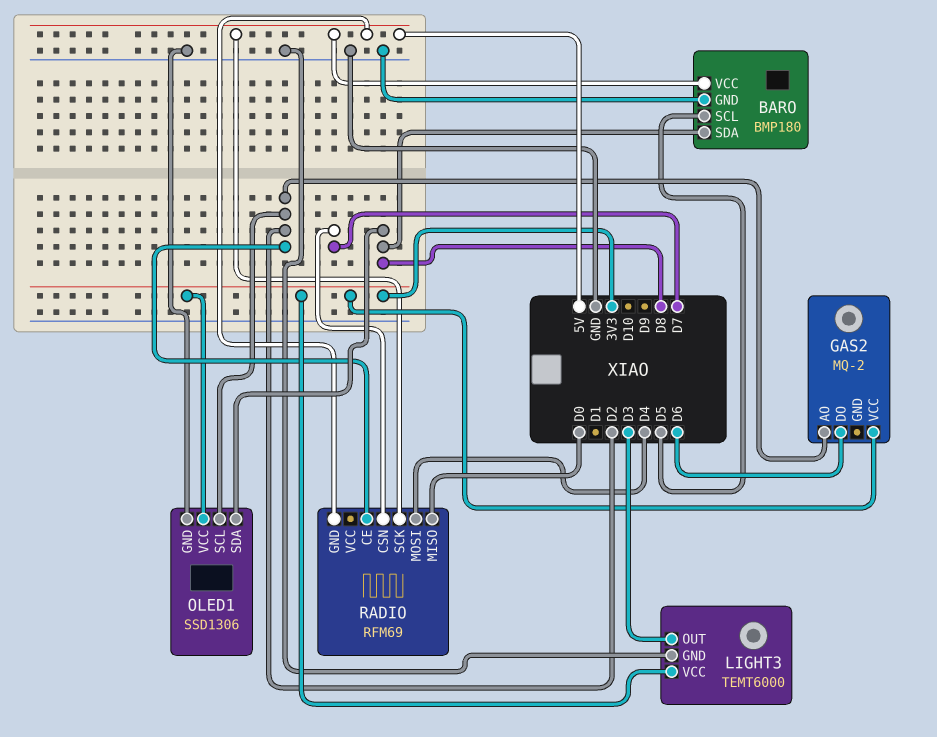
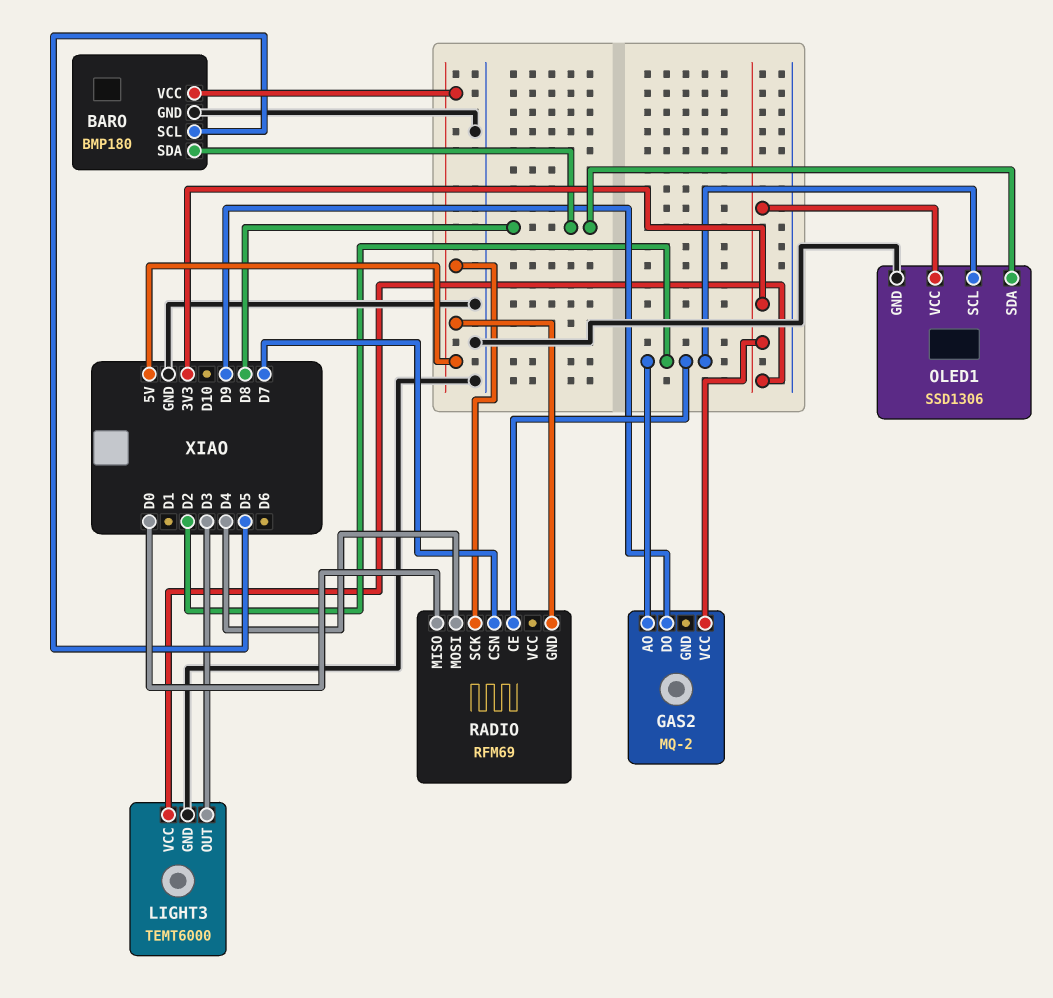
GAS2 pin DO: D6 -> D9

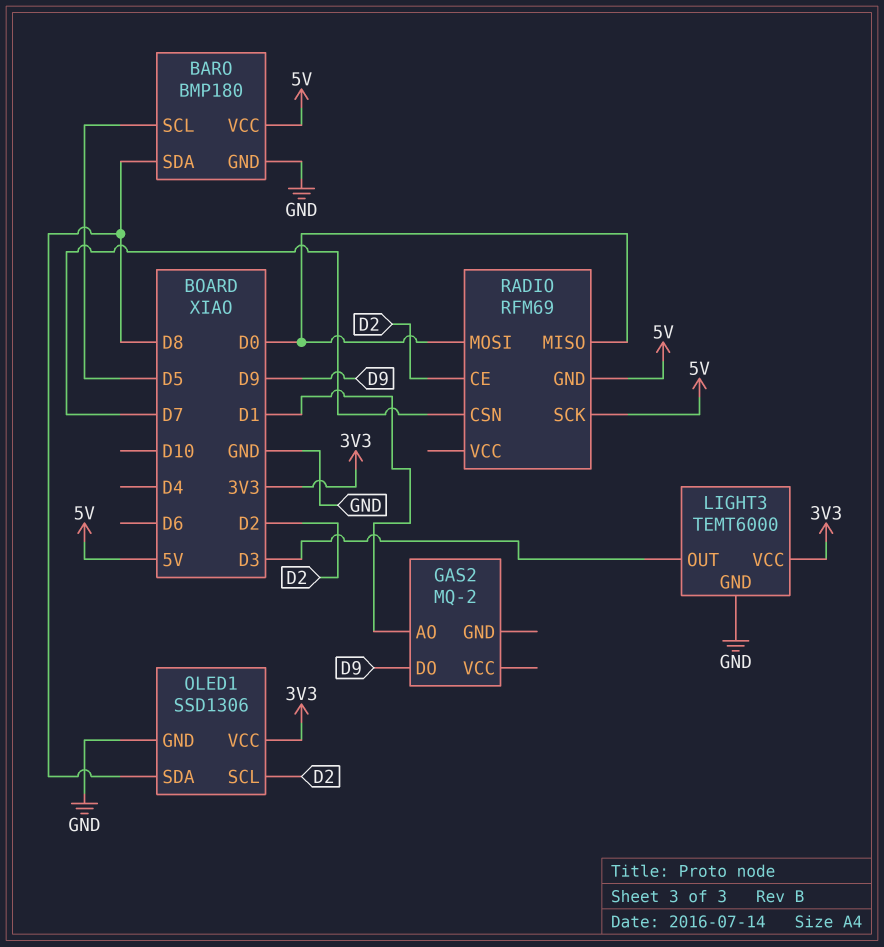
GAS2 pin AO: D2 -> D1
GAS2 pin VCC: 3V3 -> none
RADIO pin MOSI: D4 -> D0

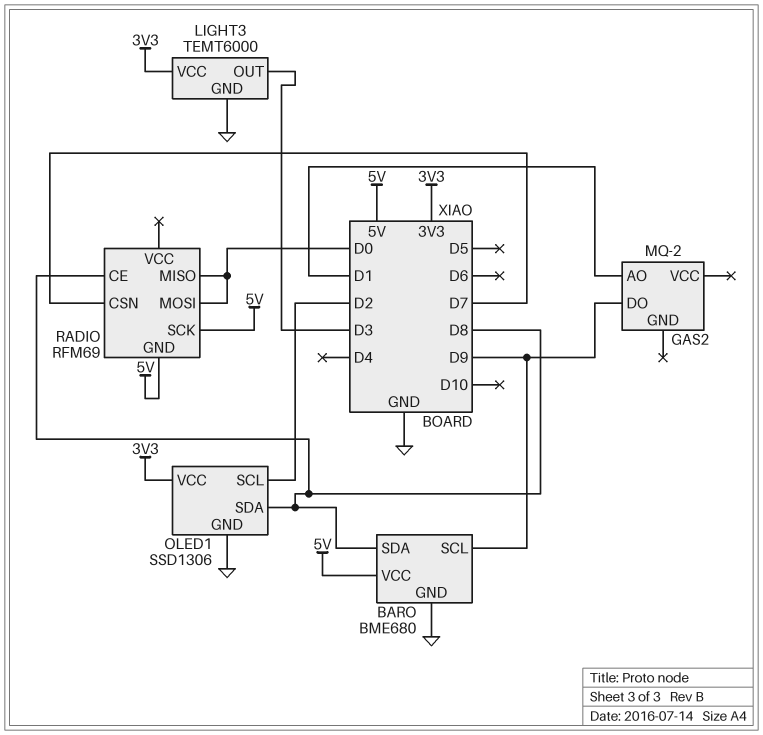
BARO: BMP180 -> BME680
BARO pin SCL: D5 -> D9
RADIO pin CE: D2 -> D8

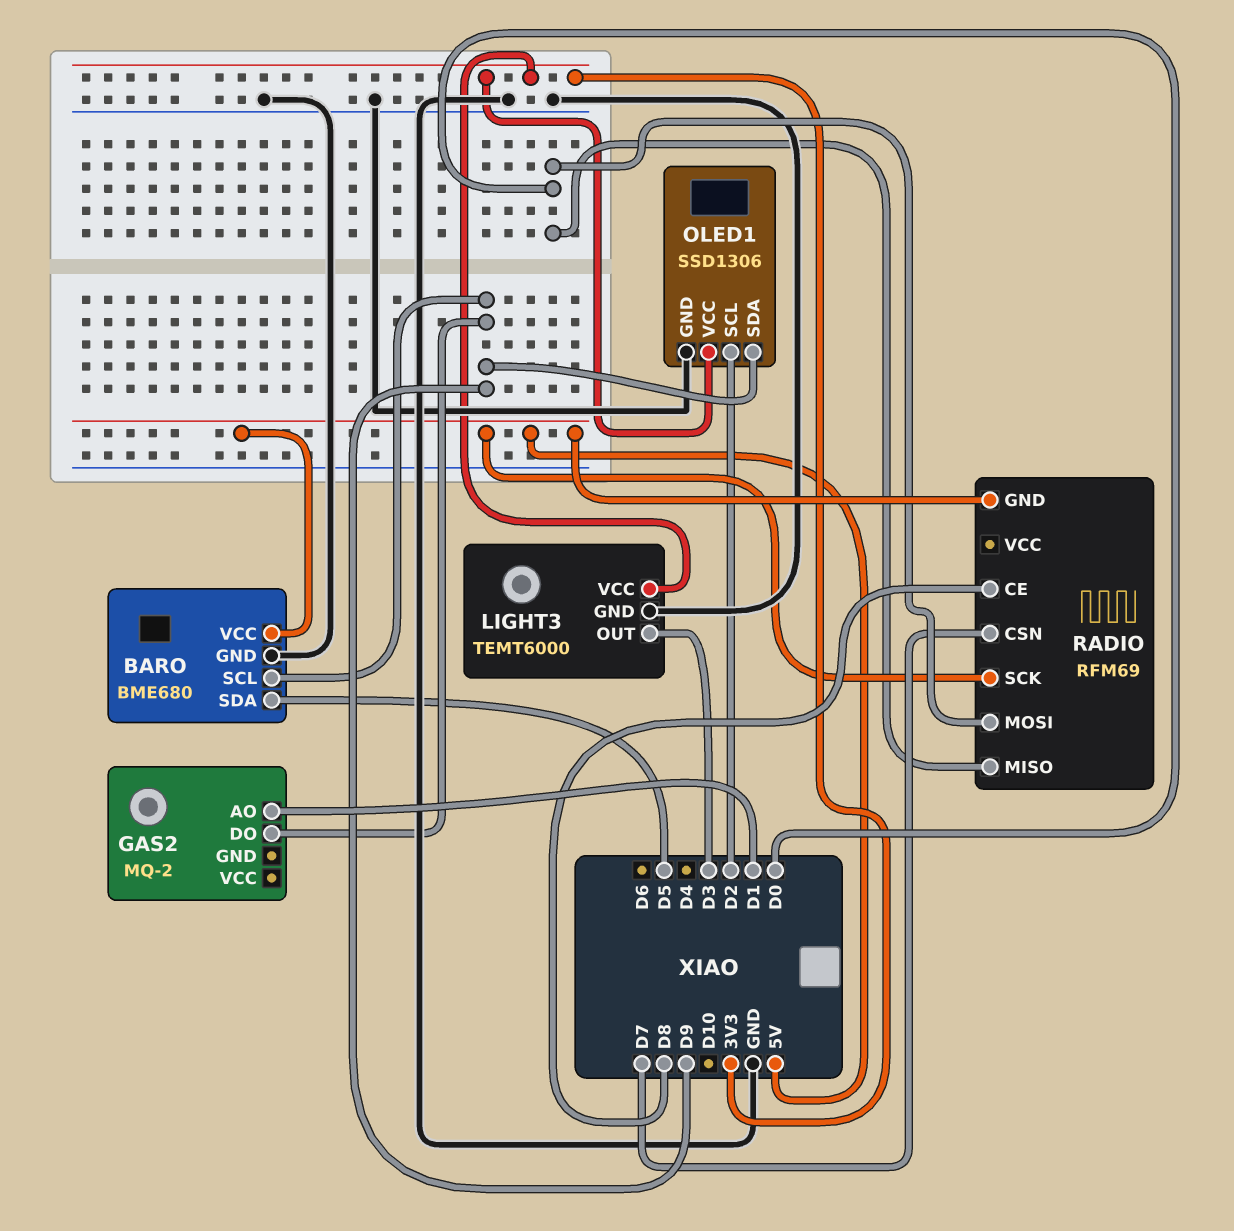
BARO pin SDA: D8 -> D5
OLED1 pin SDA: D8 -> D9

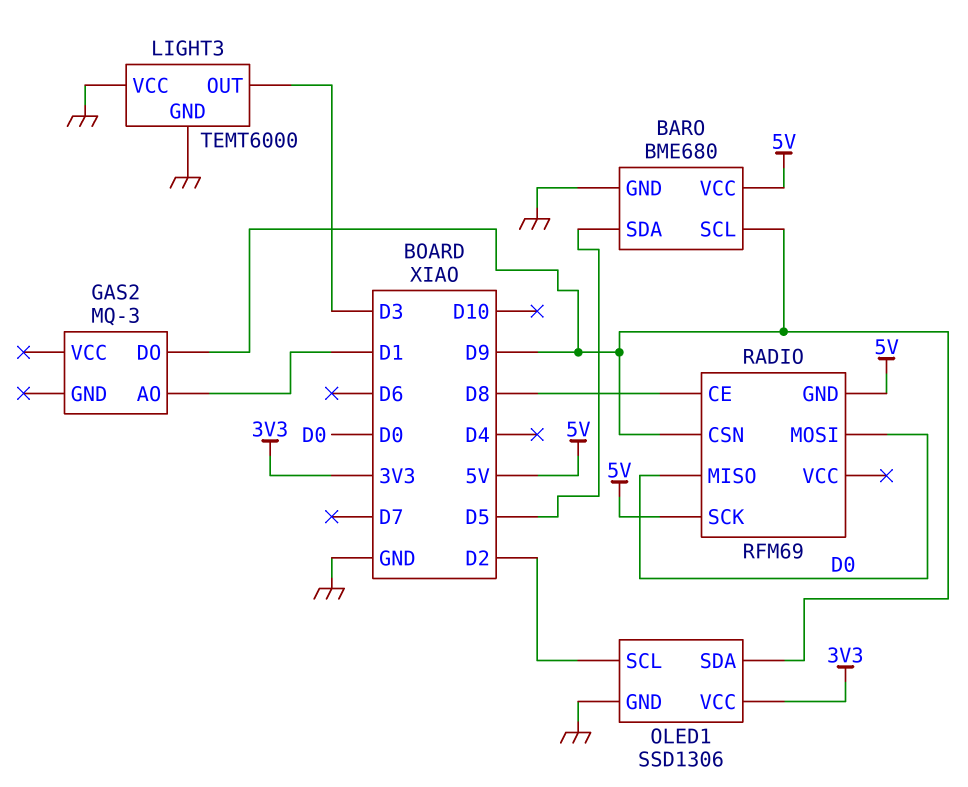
GAS2: MQ-2 -> MQ-3
LIGHT3 pin VCC: 3V3 -> GND
RADIO pin CSN: D7 -> D9

